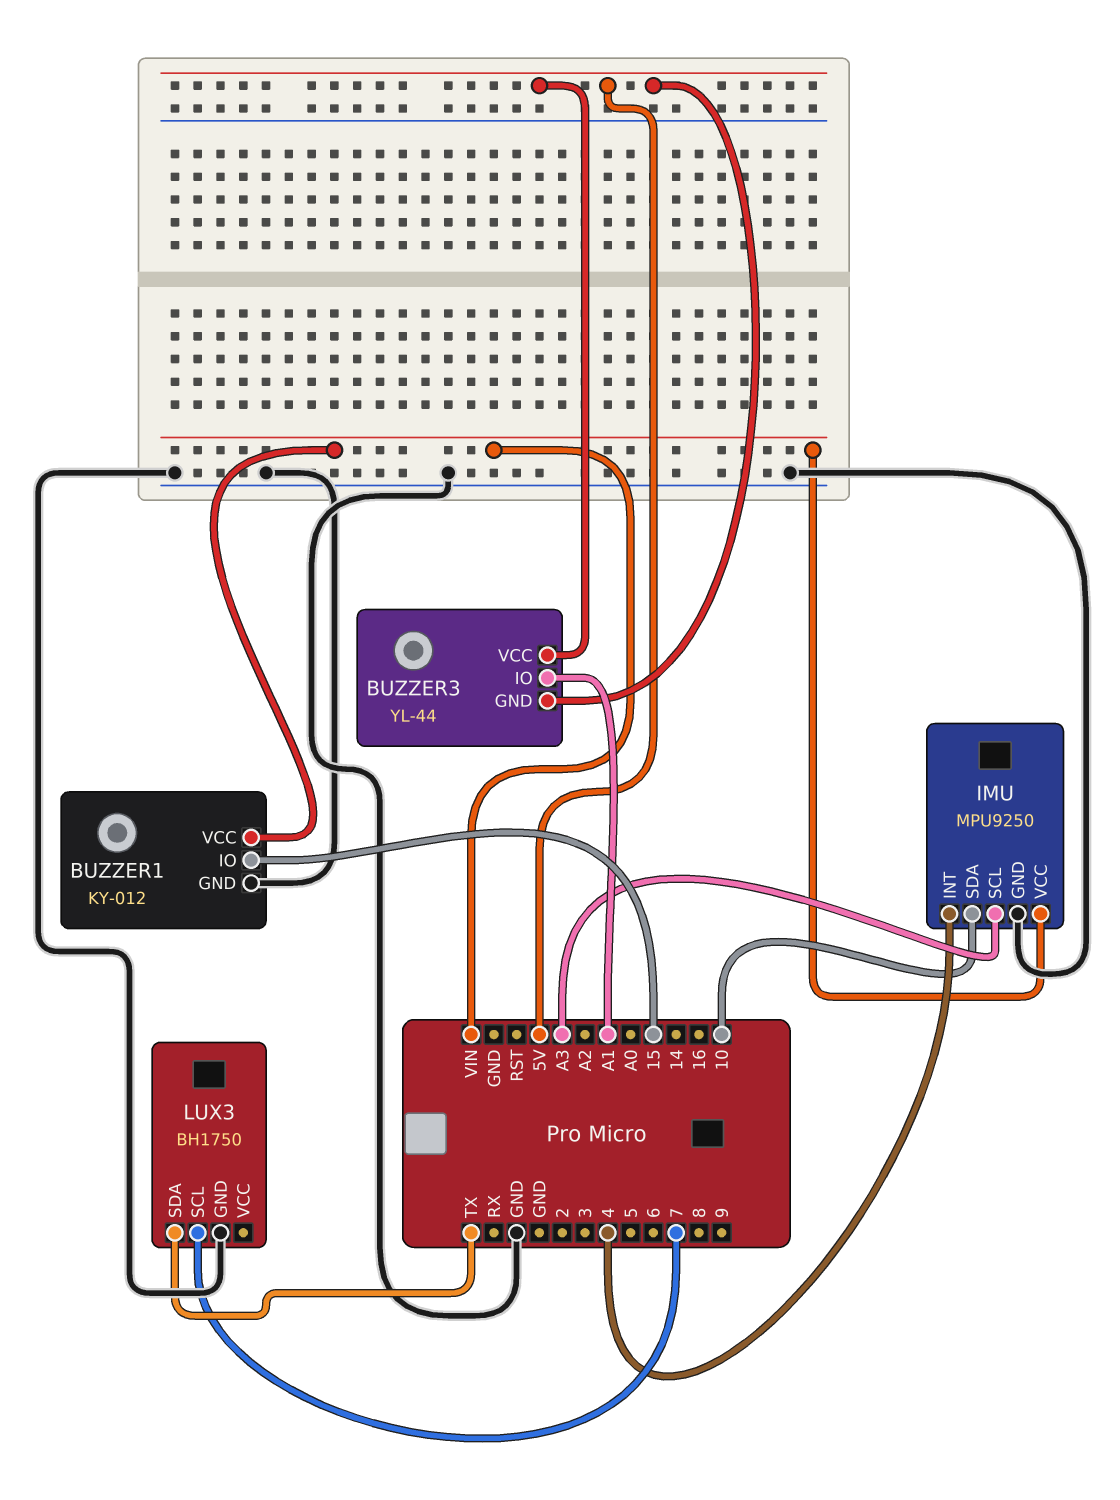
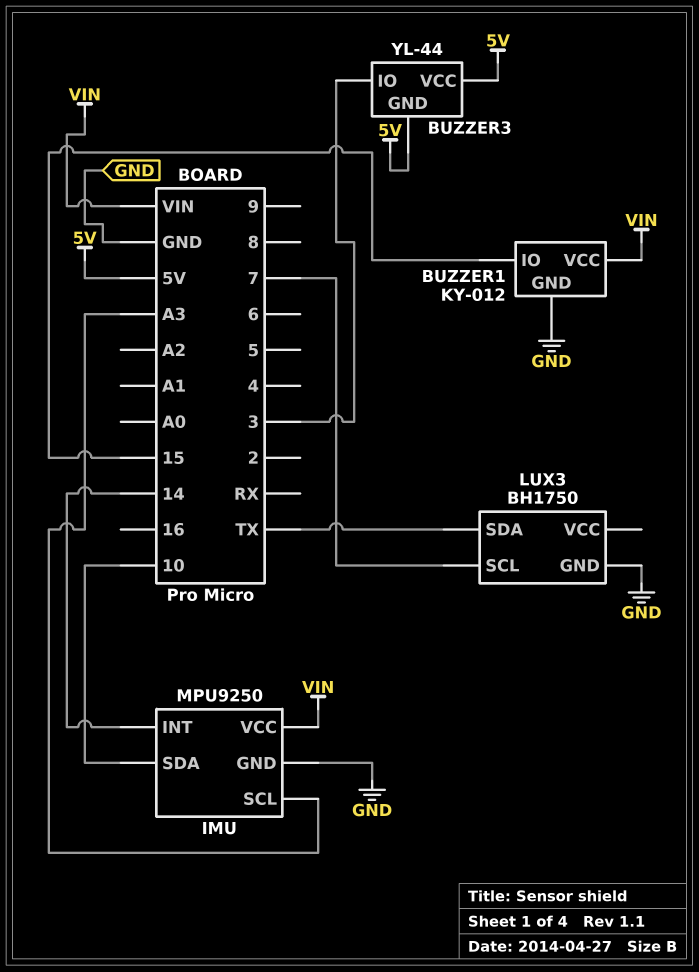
BUZZER3 pin IO: A1 -> 3
IMU pin INT: 4 -> 14

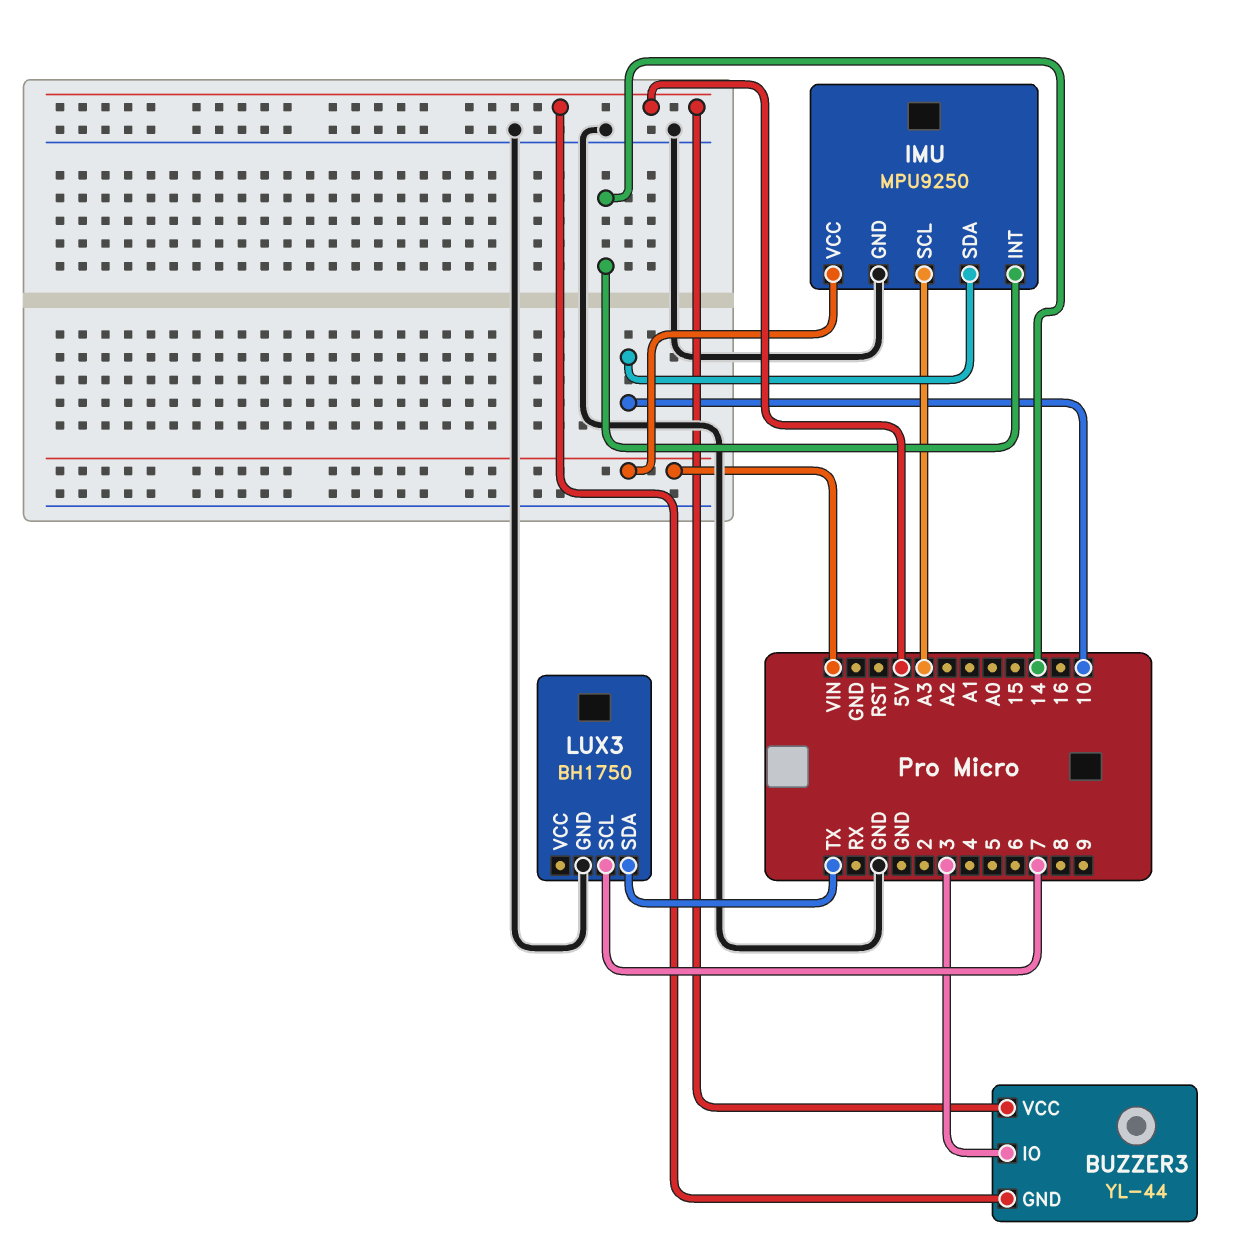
BUZZER1: KY-012 -> none
BUZZER1 pin GND: GND -> none
BUZZER1 pin IO: 15 -> none
BUZZER1 pin VCC: VIN -> none

